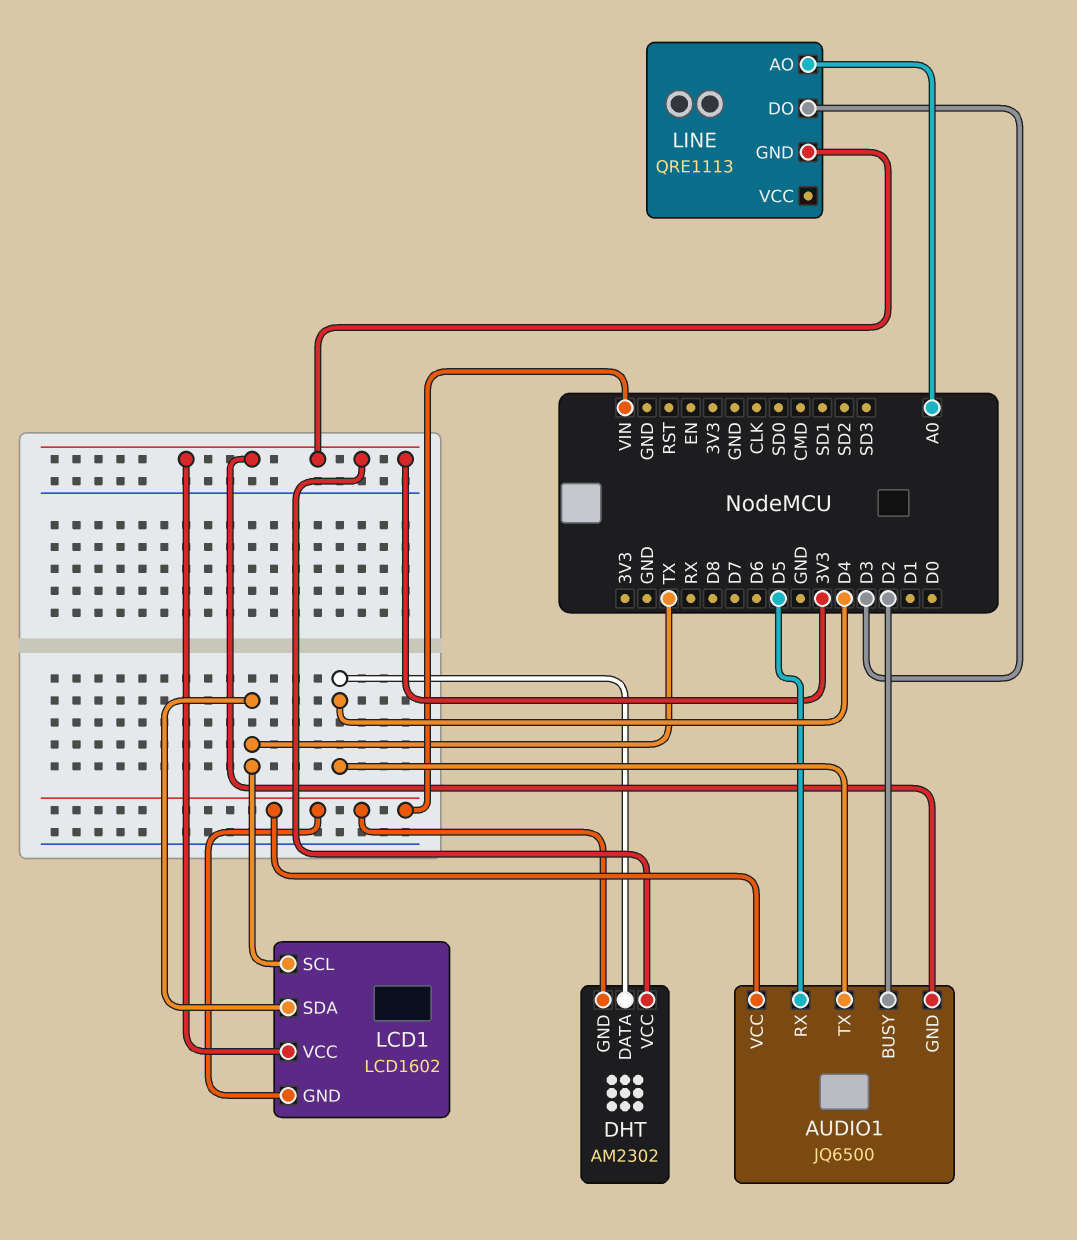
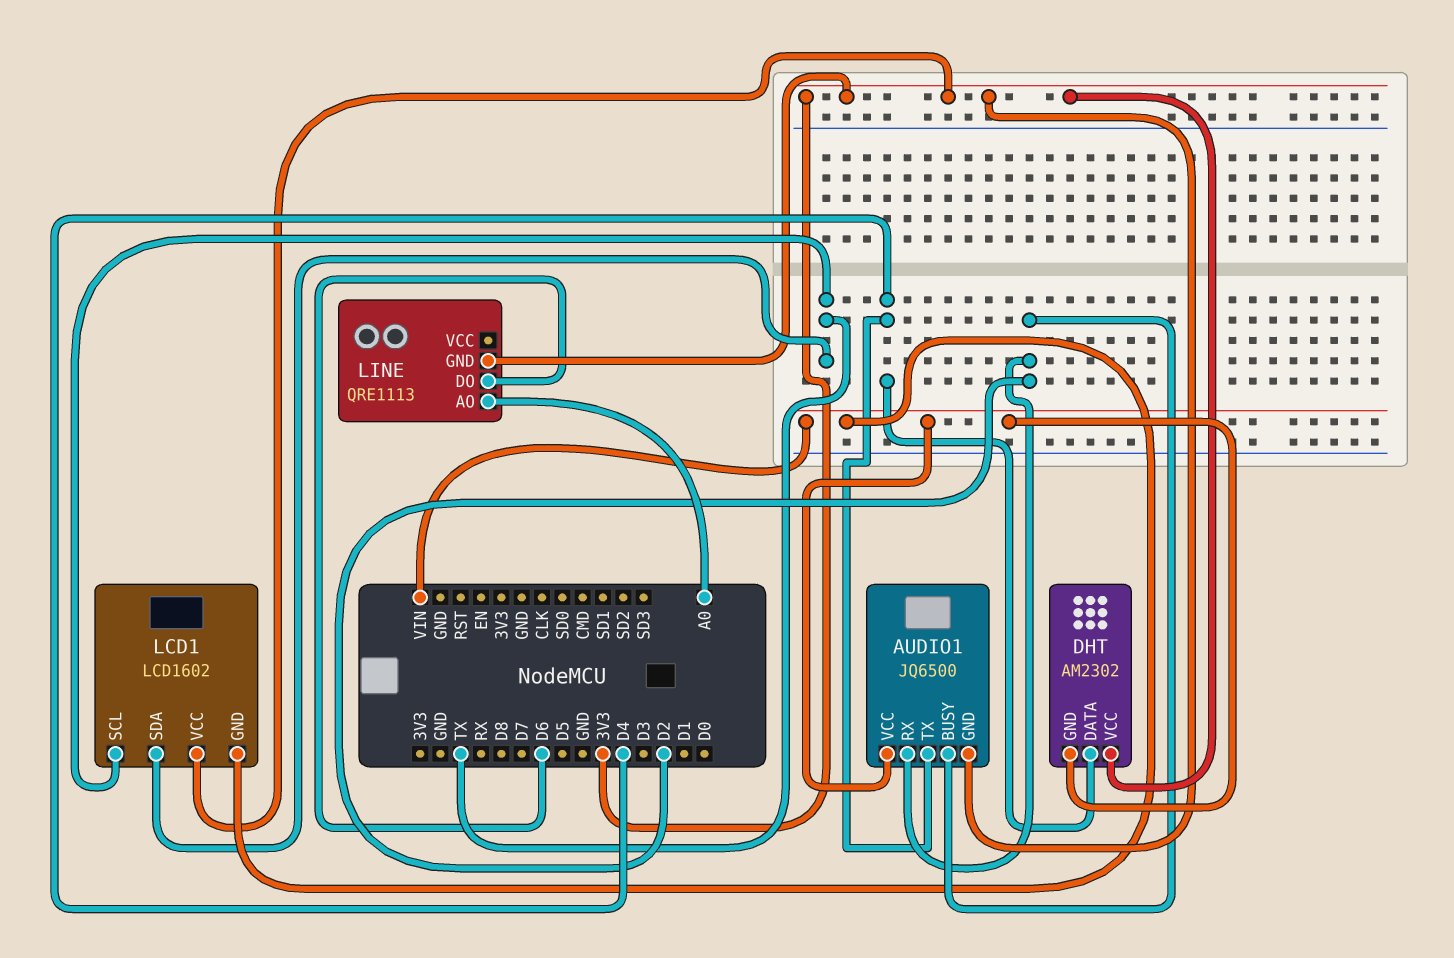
AUDIO1 pin RX: D5 -> D2
LINE pin DO: D3 -> D6

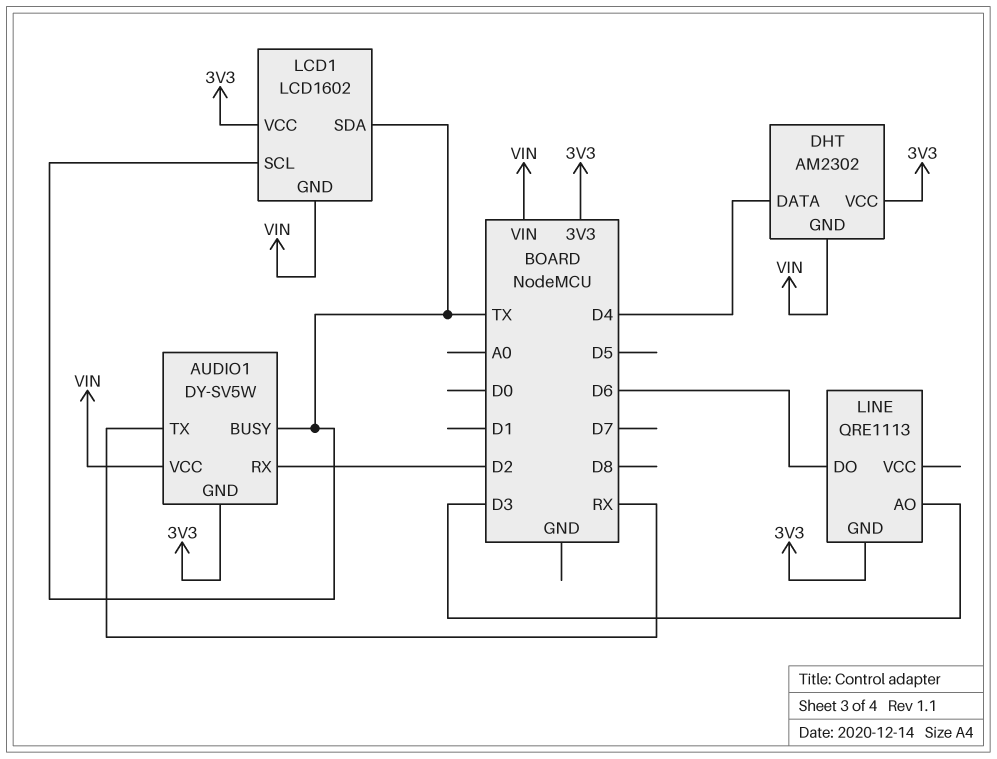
AUDIO1: JQ6500 -> DY-SV5W
AUDIO1 pin BUSY: D2 -> TX
AUDIO1 pin TX: D4 -> RX
LINE pin AO: A0 -> D3

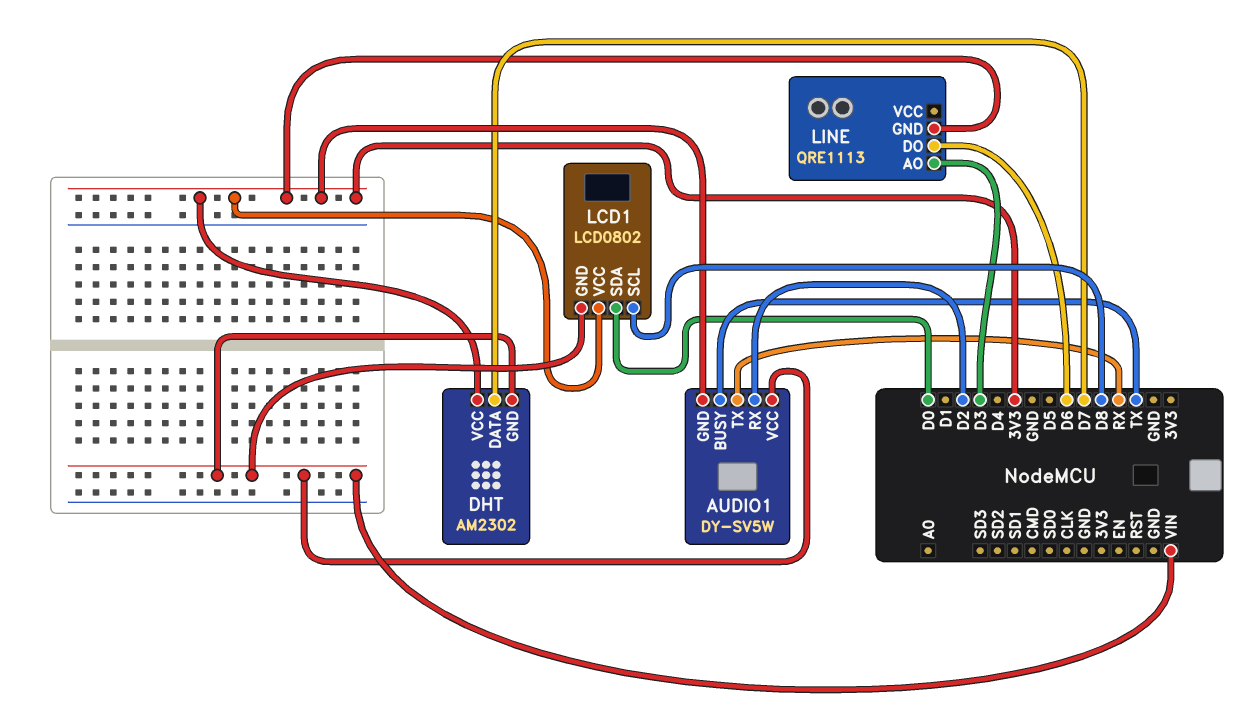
DHT pin DATA: D4 -> D7
LCD1: LCD1602 -> LCD0802
LCD1 pin SCL: TX -> D8
LCD1 pin SDA: TX -> D0

